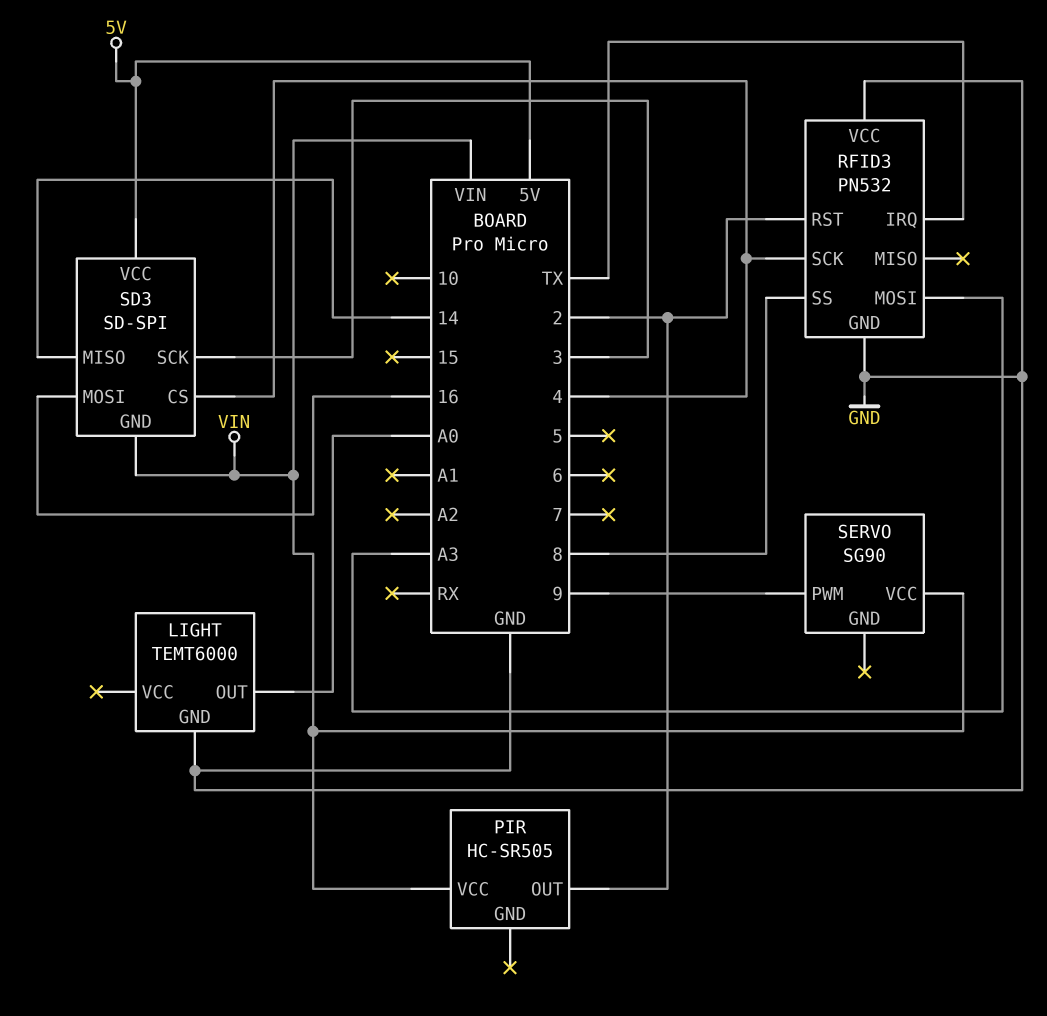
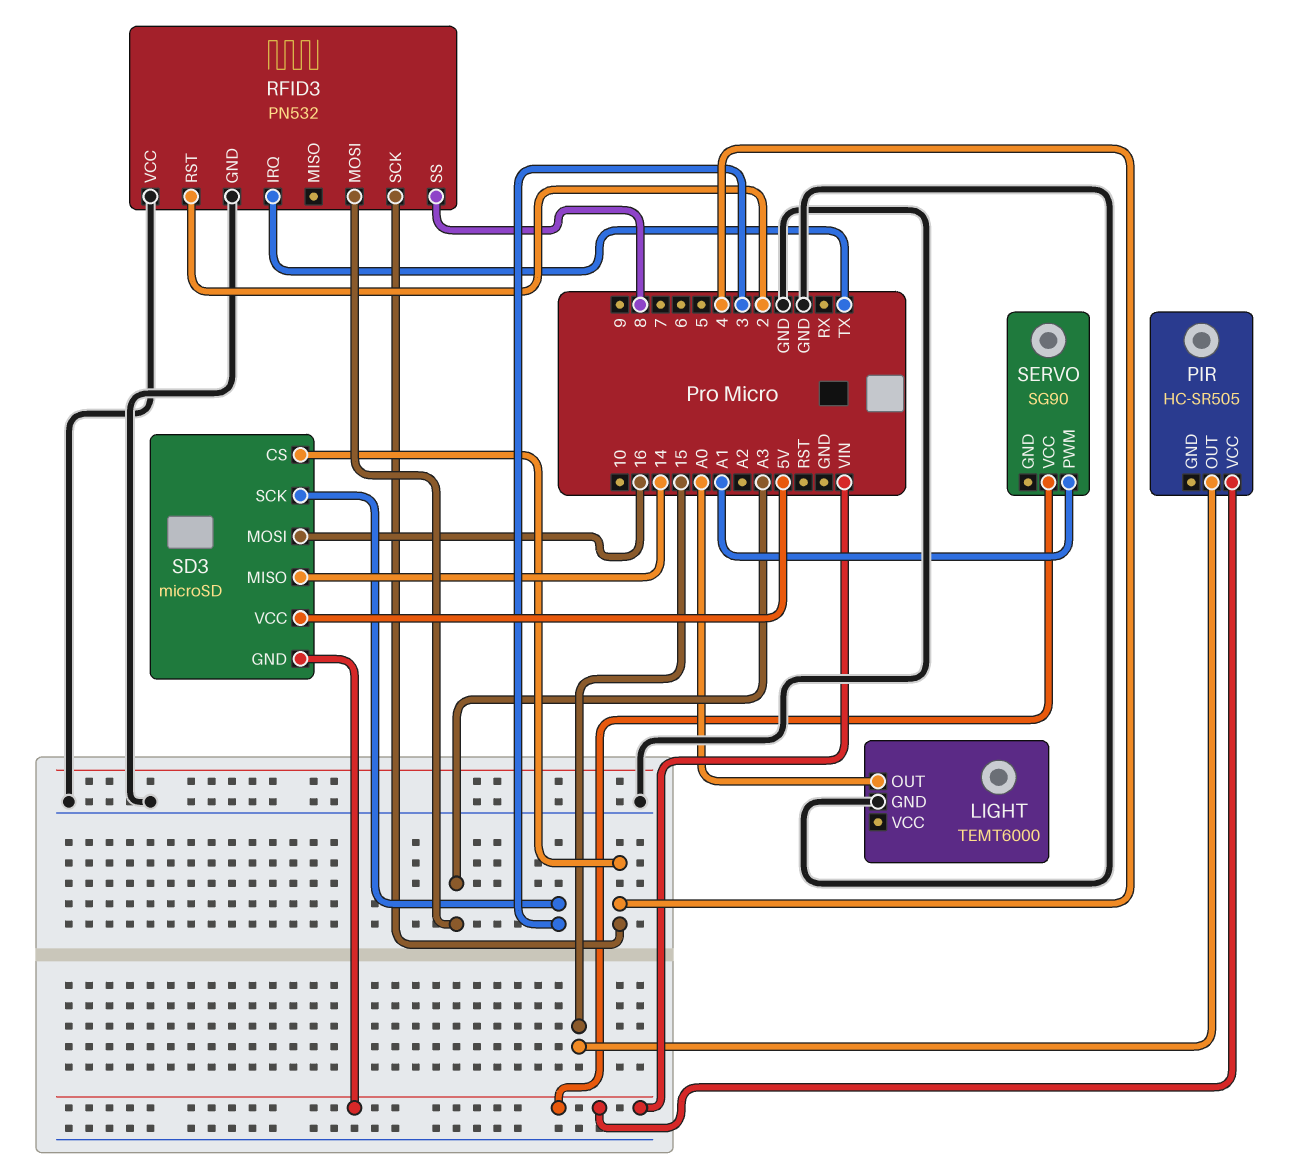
PIR pin OUT: 2 -> 15
SD3: SD-SPI -> microSD
SERVO pin PWM: 9 -> A1

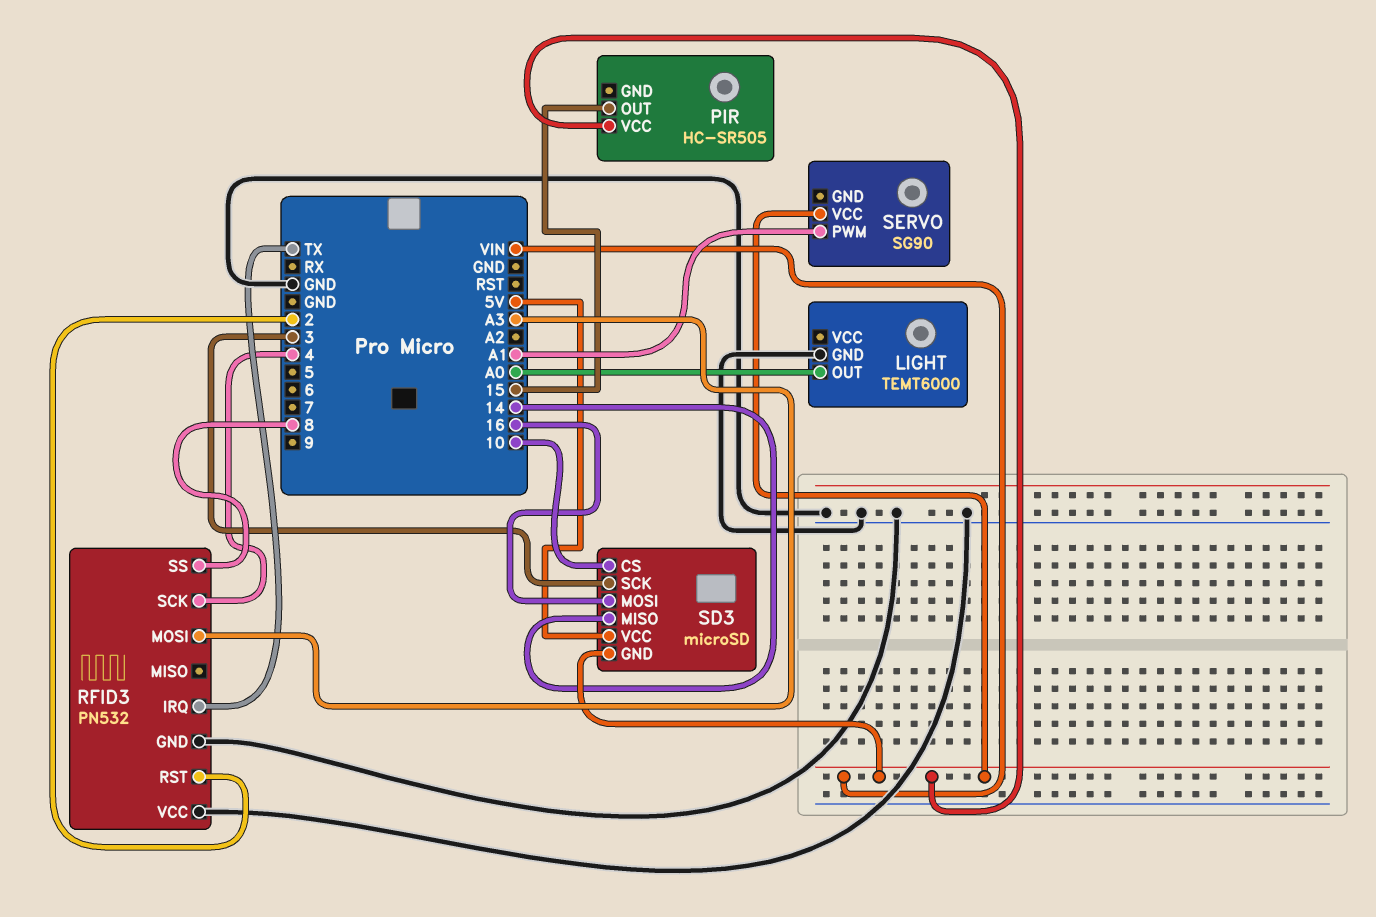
SD3 pin CS: 4 -> 10

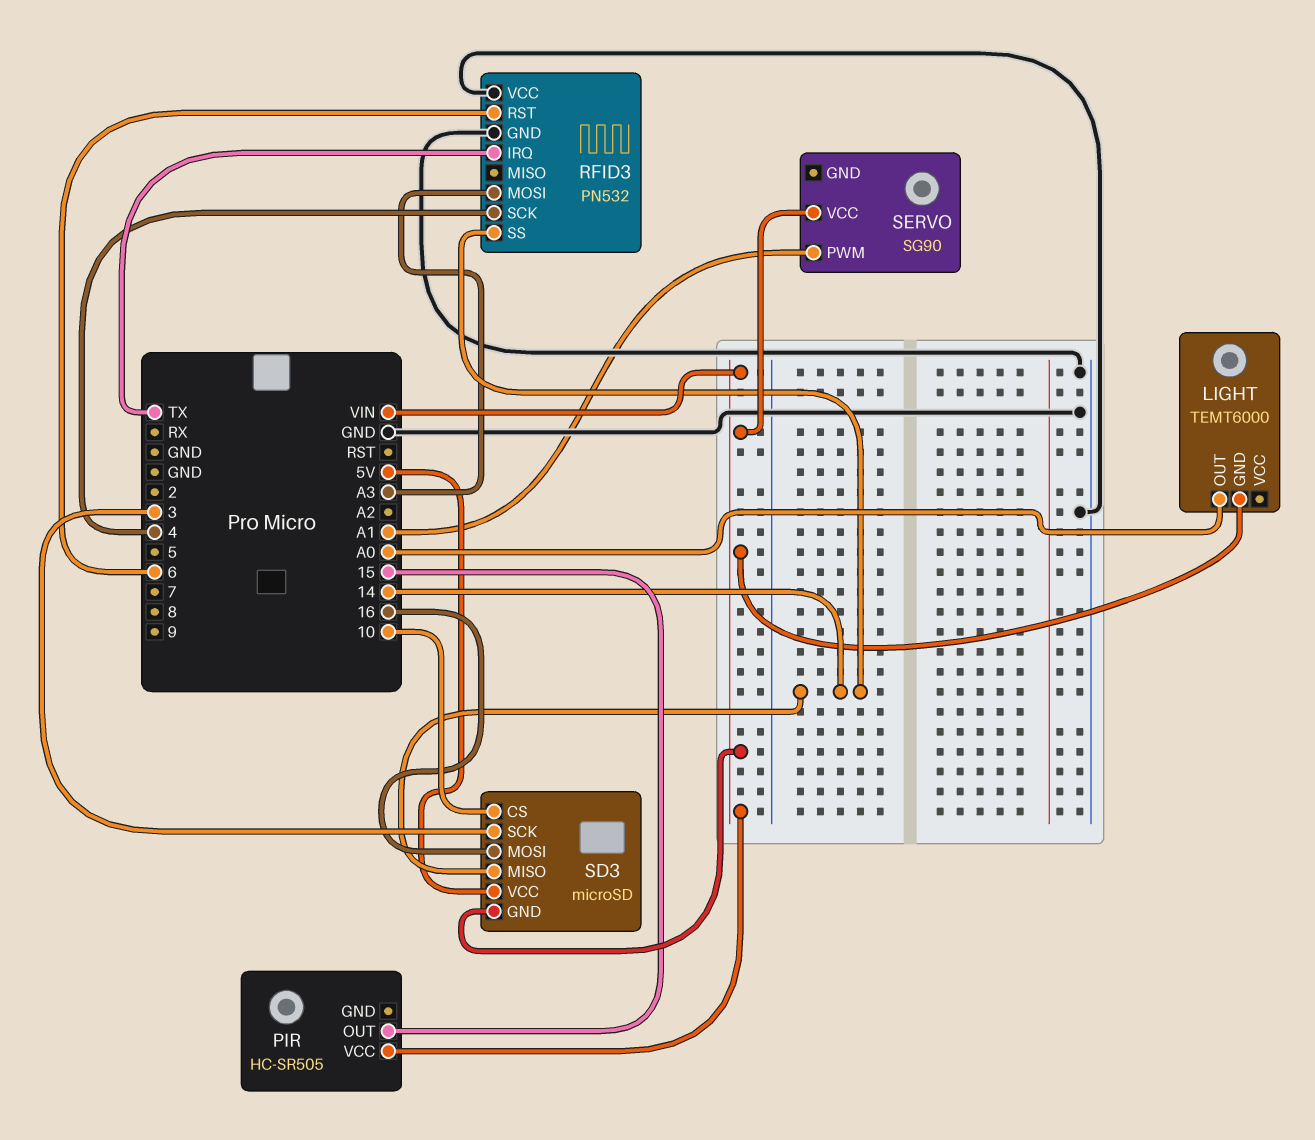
LIGHT pin GND: GND -> VIN
RFID3 pin RST: 2 -> 6
RFID3 pin SS: 8 -> 14

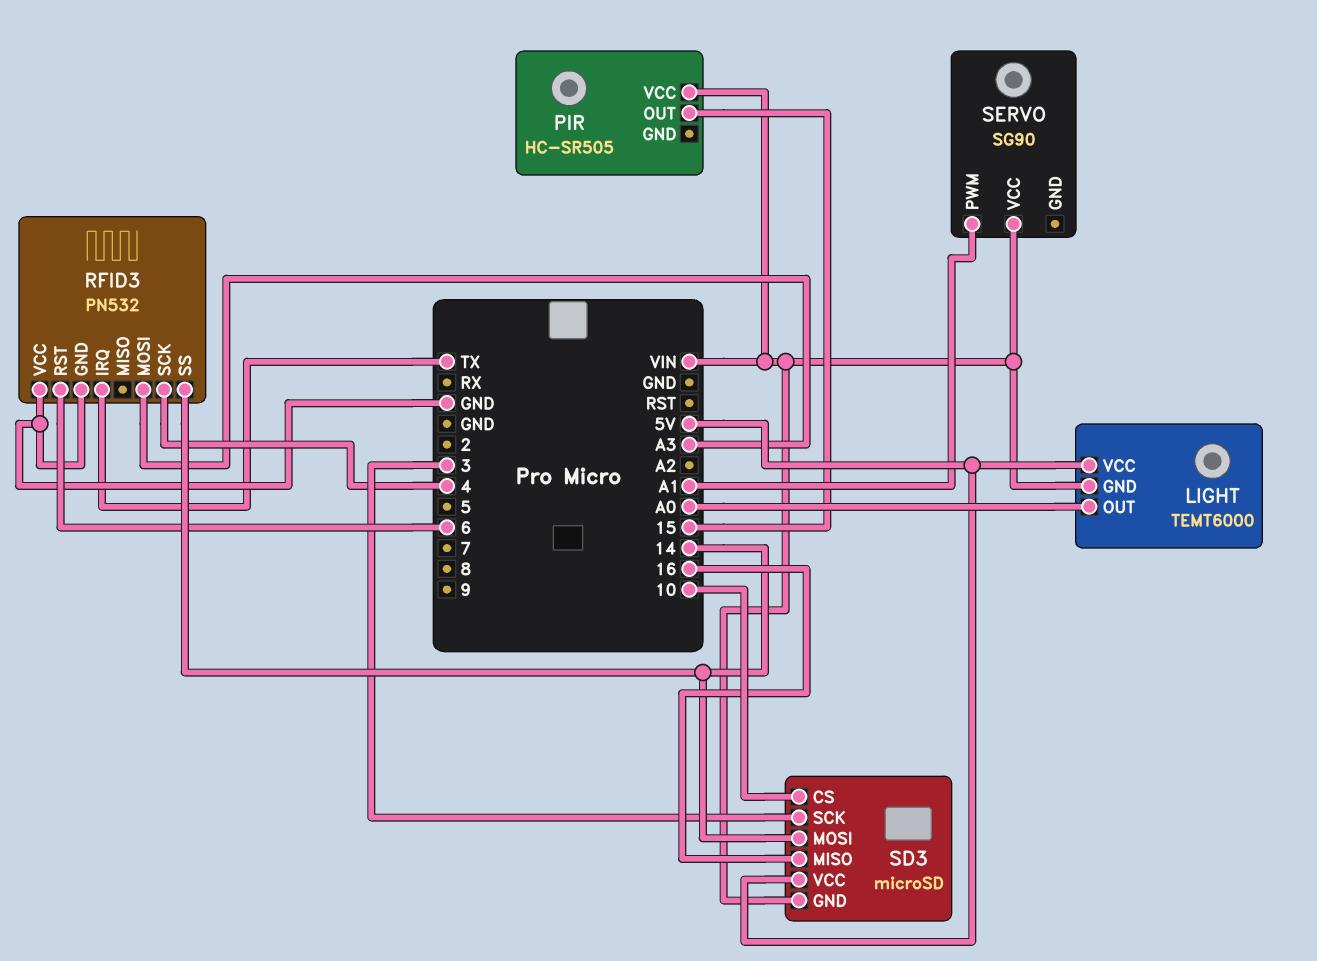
LIGHT pin VCC: none -> 5V
SD3 pin MISO: 14 -> 16
SD3 pin MOSI: 16 -> 14

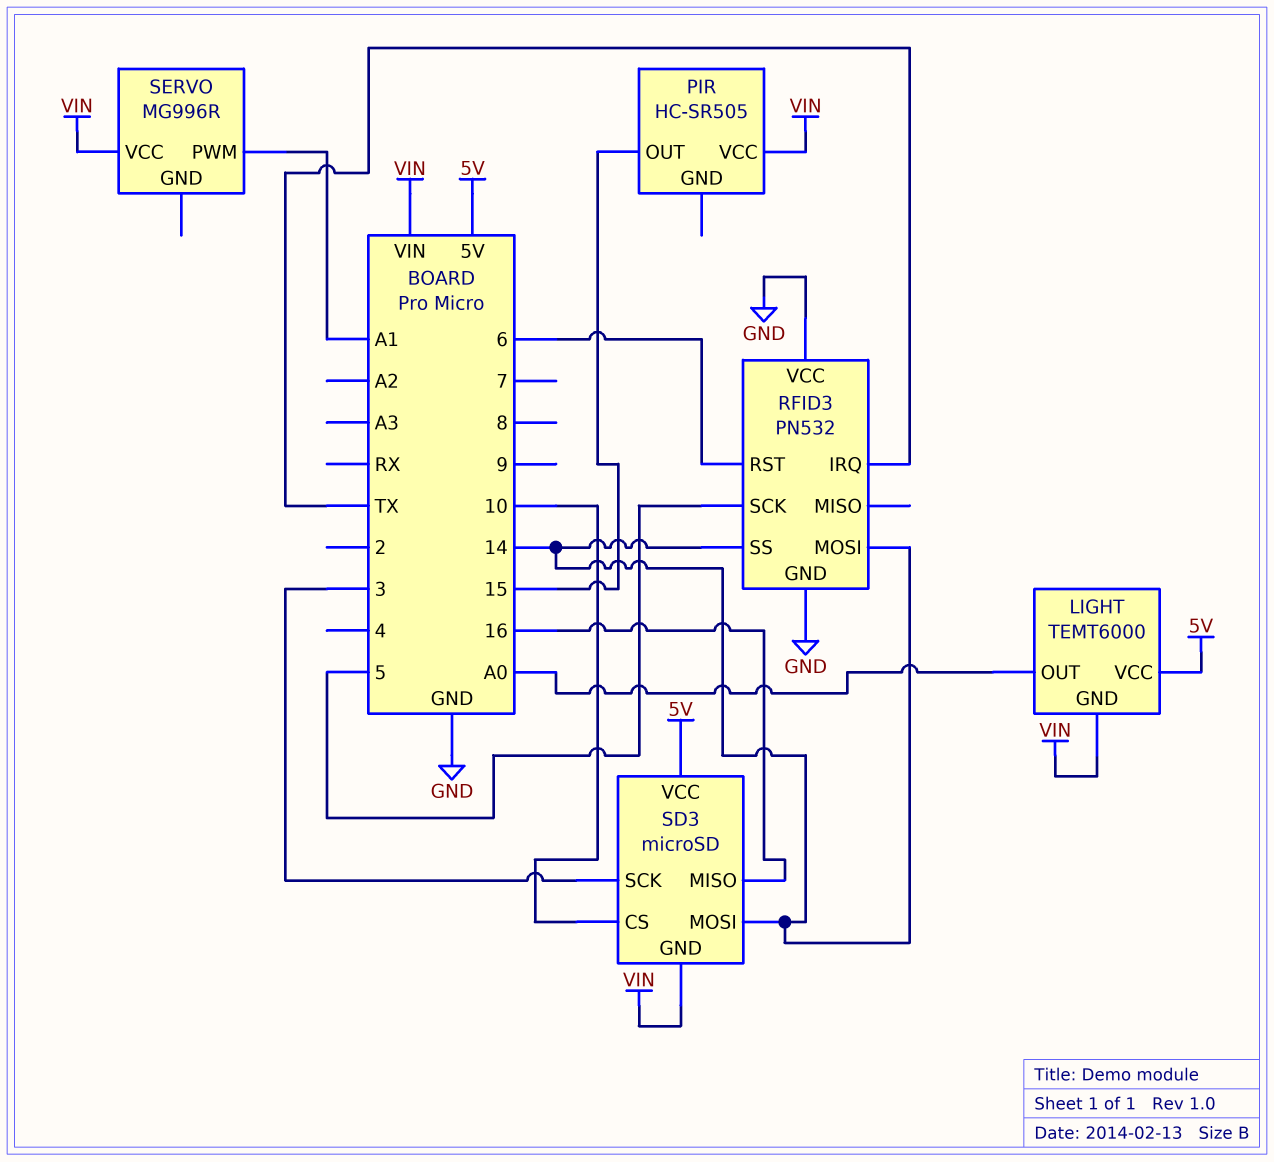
RFID3 pin MOSI: A3 -> 14
RFID3 pin SCK: 4 -> 5
SERVO: SG90 -> MG996R

